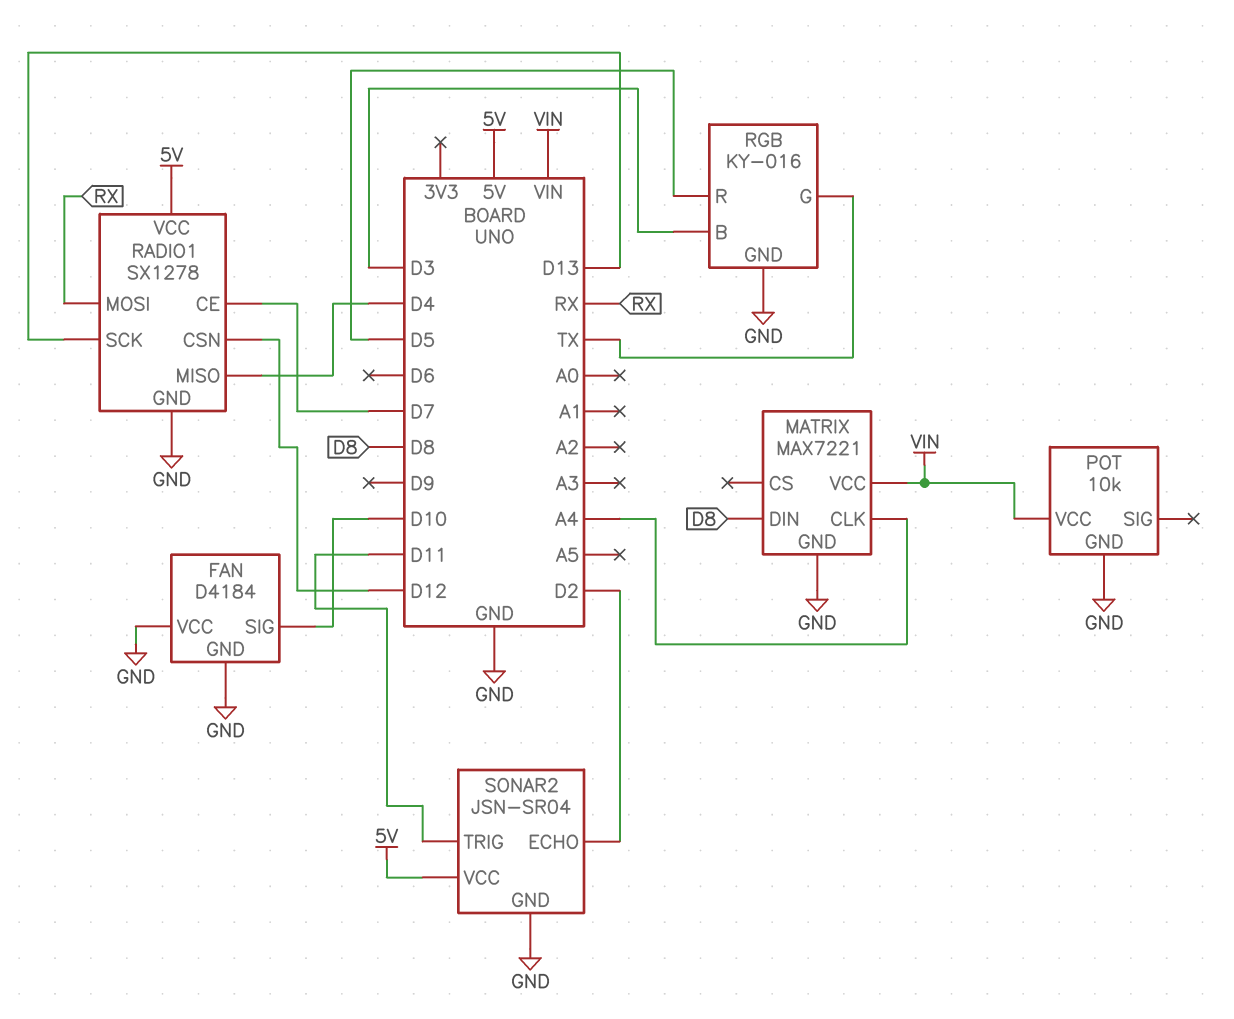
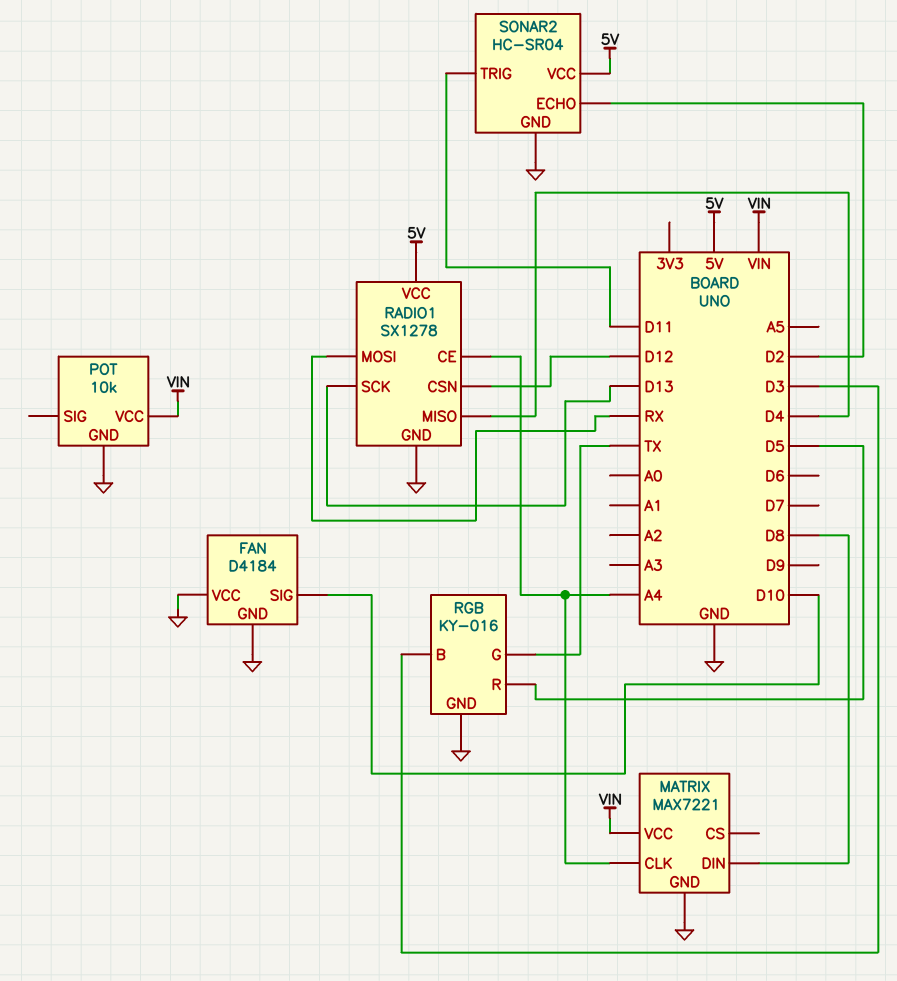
RADIO1 pin CE: D7 -> A4
SONAR2: JSN-SR04 -> HC-SR04

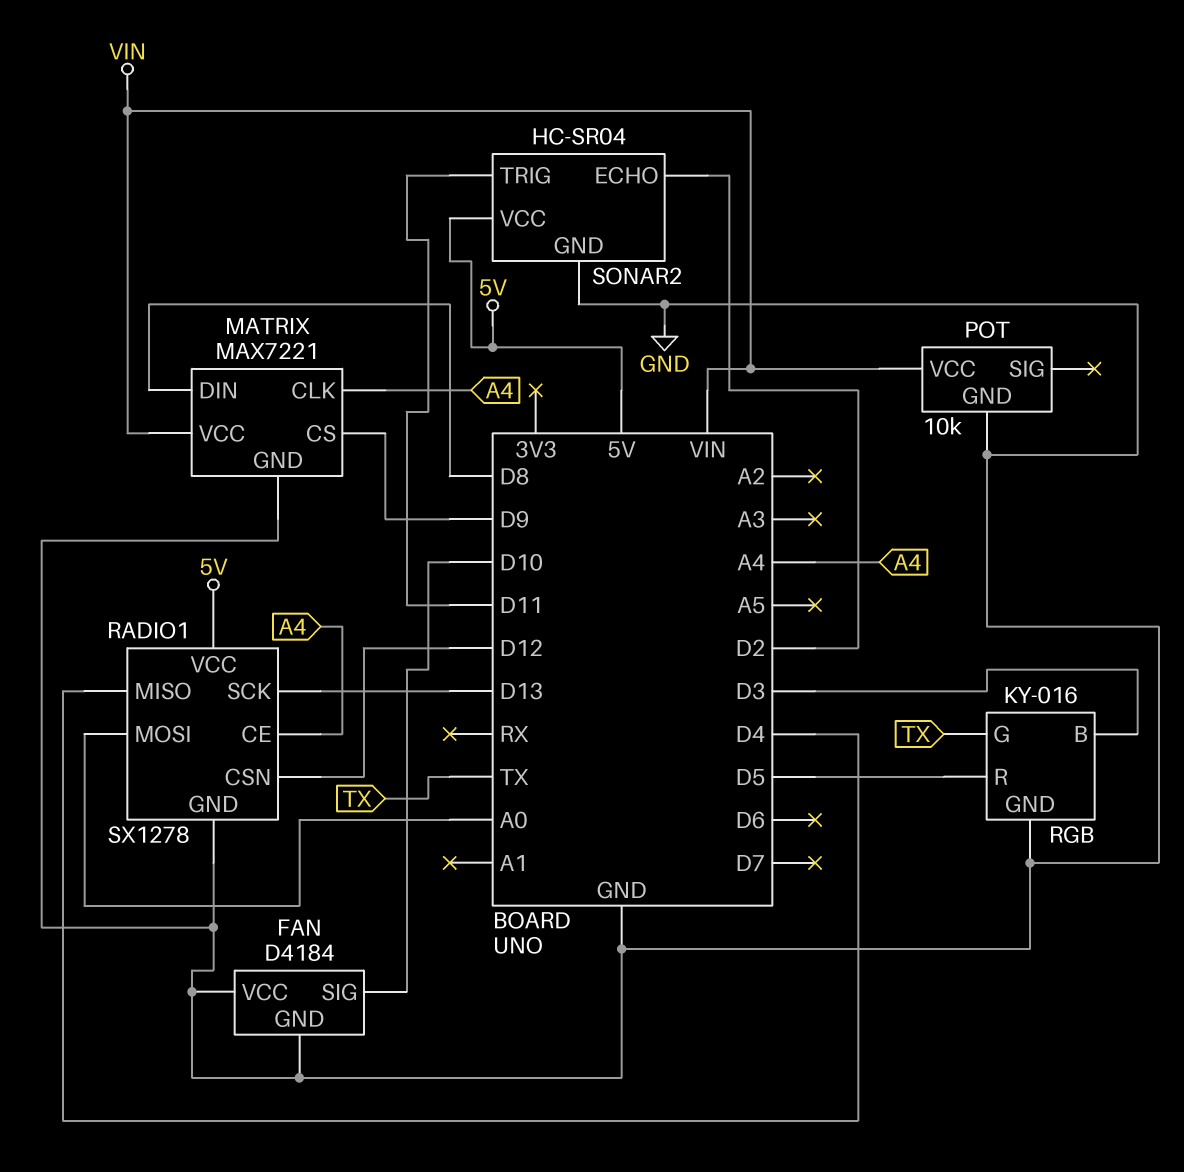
MATRIX pin CS: none -> D9
RADIO1 pin MOSI: RX -> A0

